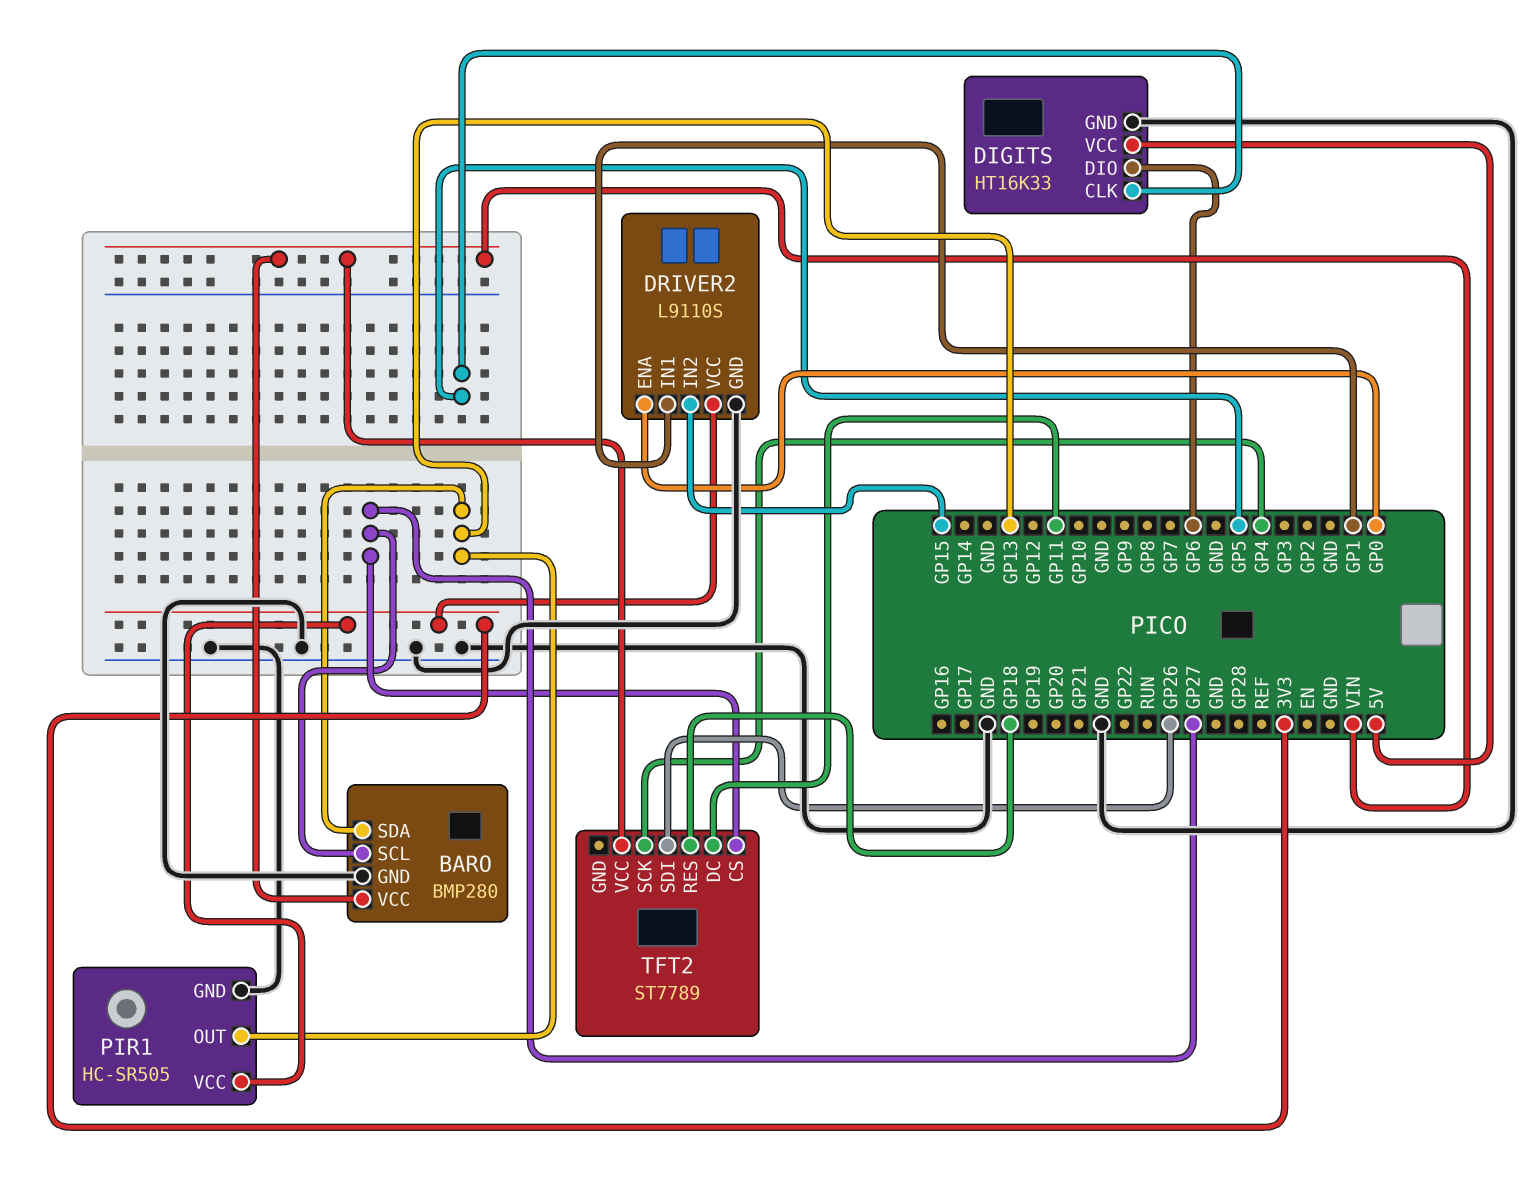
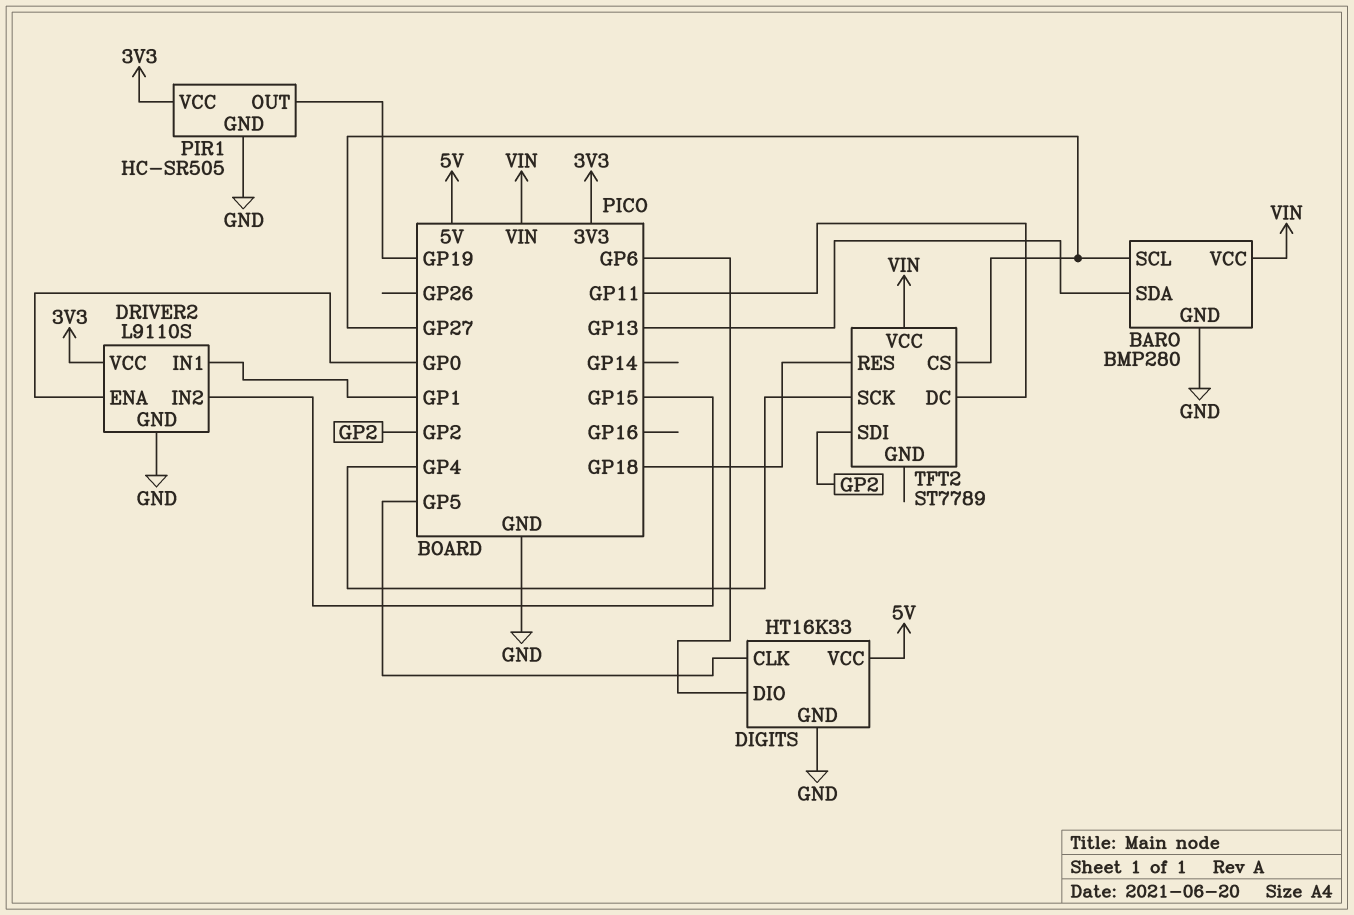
PIR1 pin OUT: GP13 -> GP19
TFT2 pin SDI: GP26 -> GP2

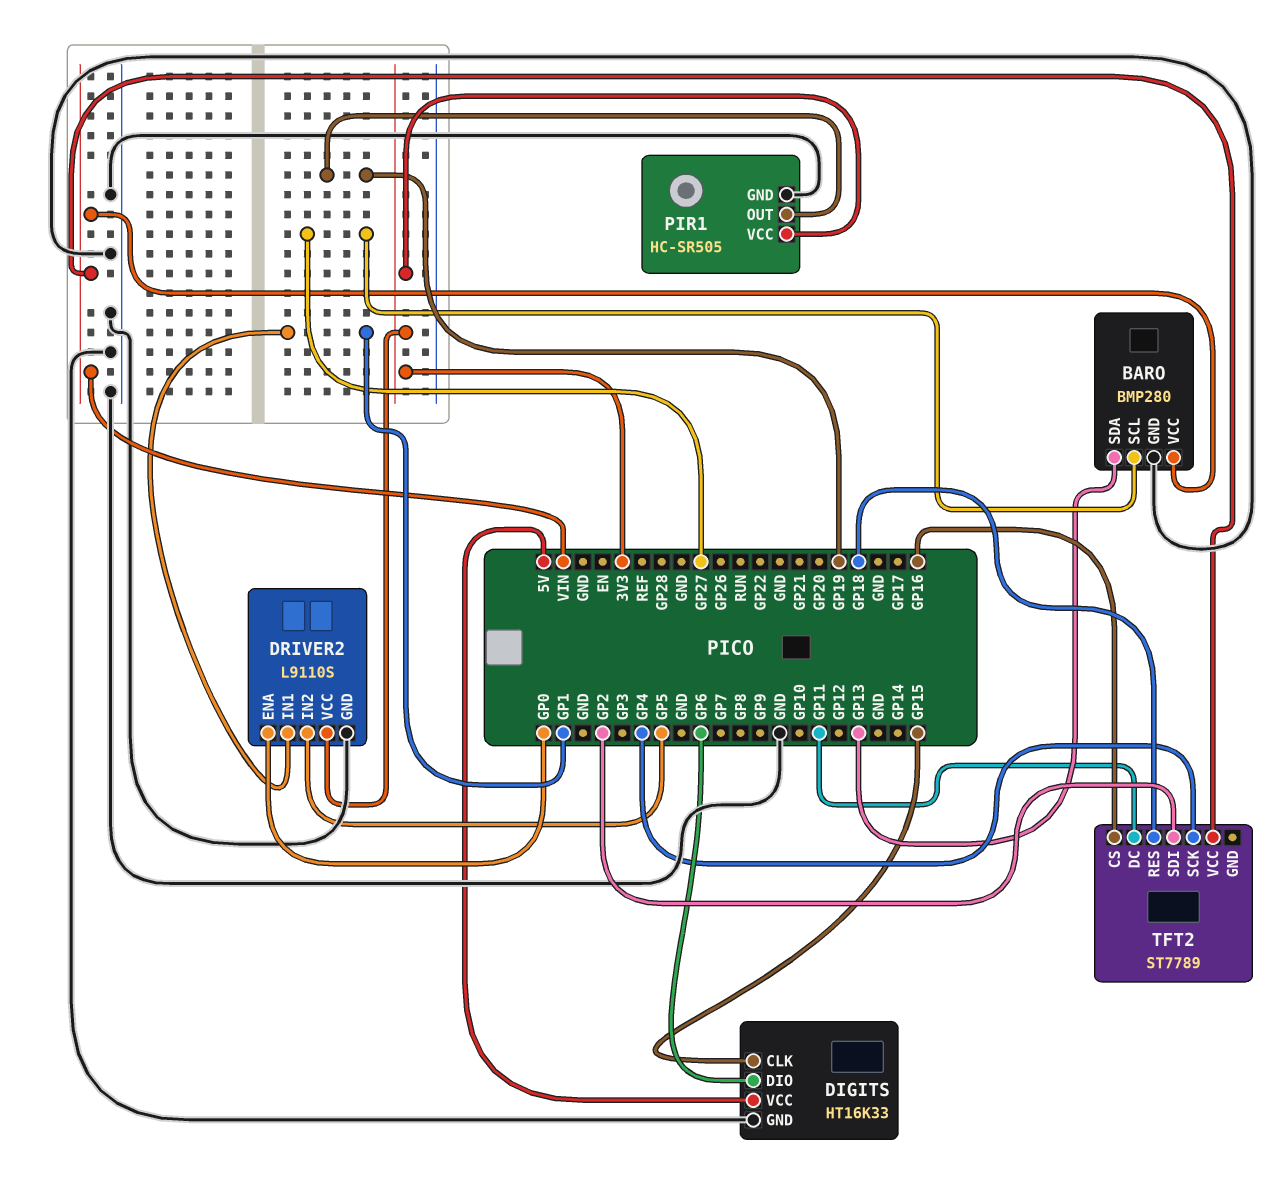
DIGITS pin CLK: GP5 -> GP15
DRIVER2 pin IN2: GP15 -> GP5
TFT2 pin CS: GP27 -> GP16

